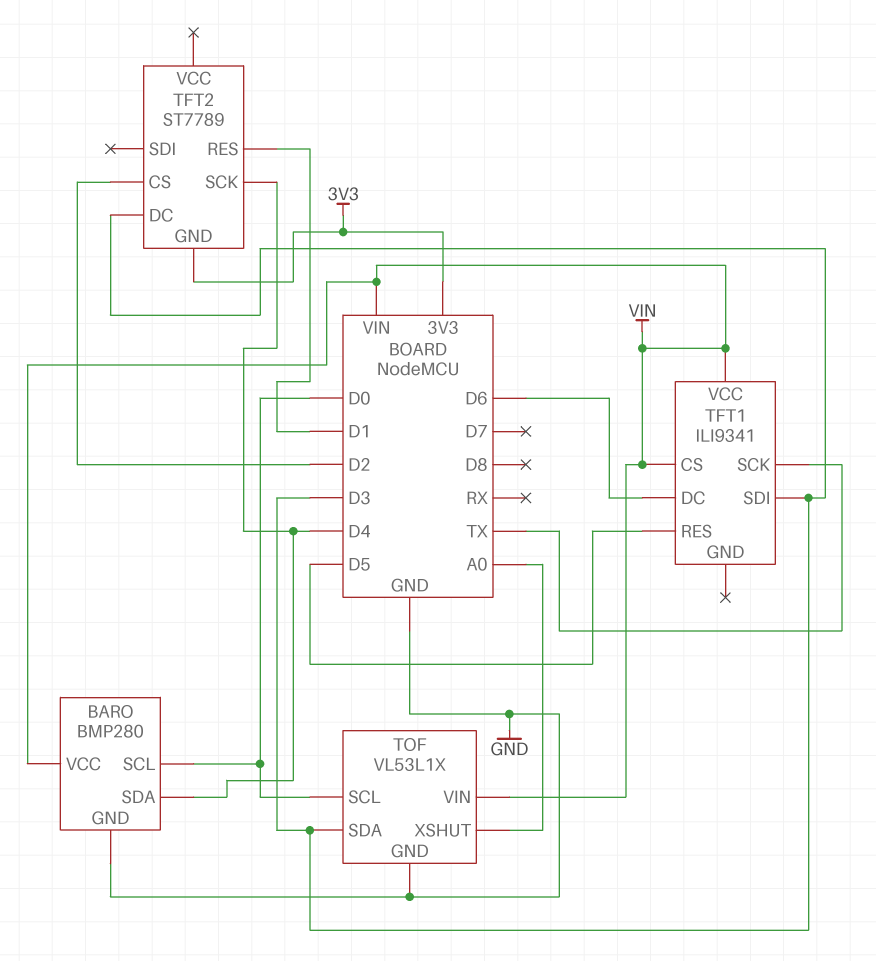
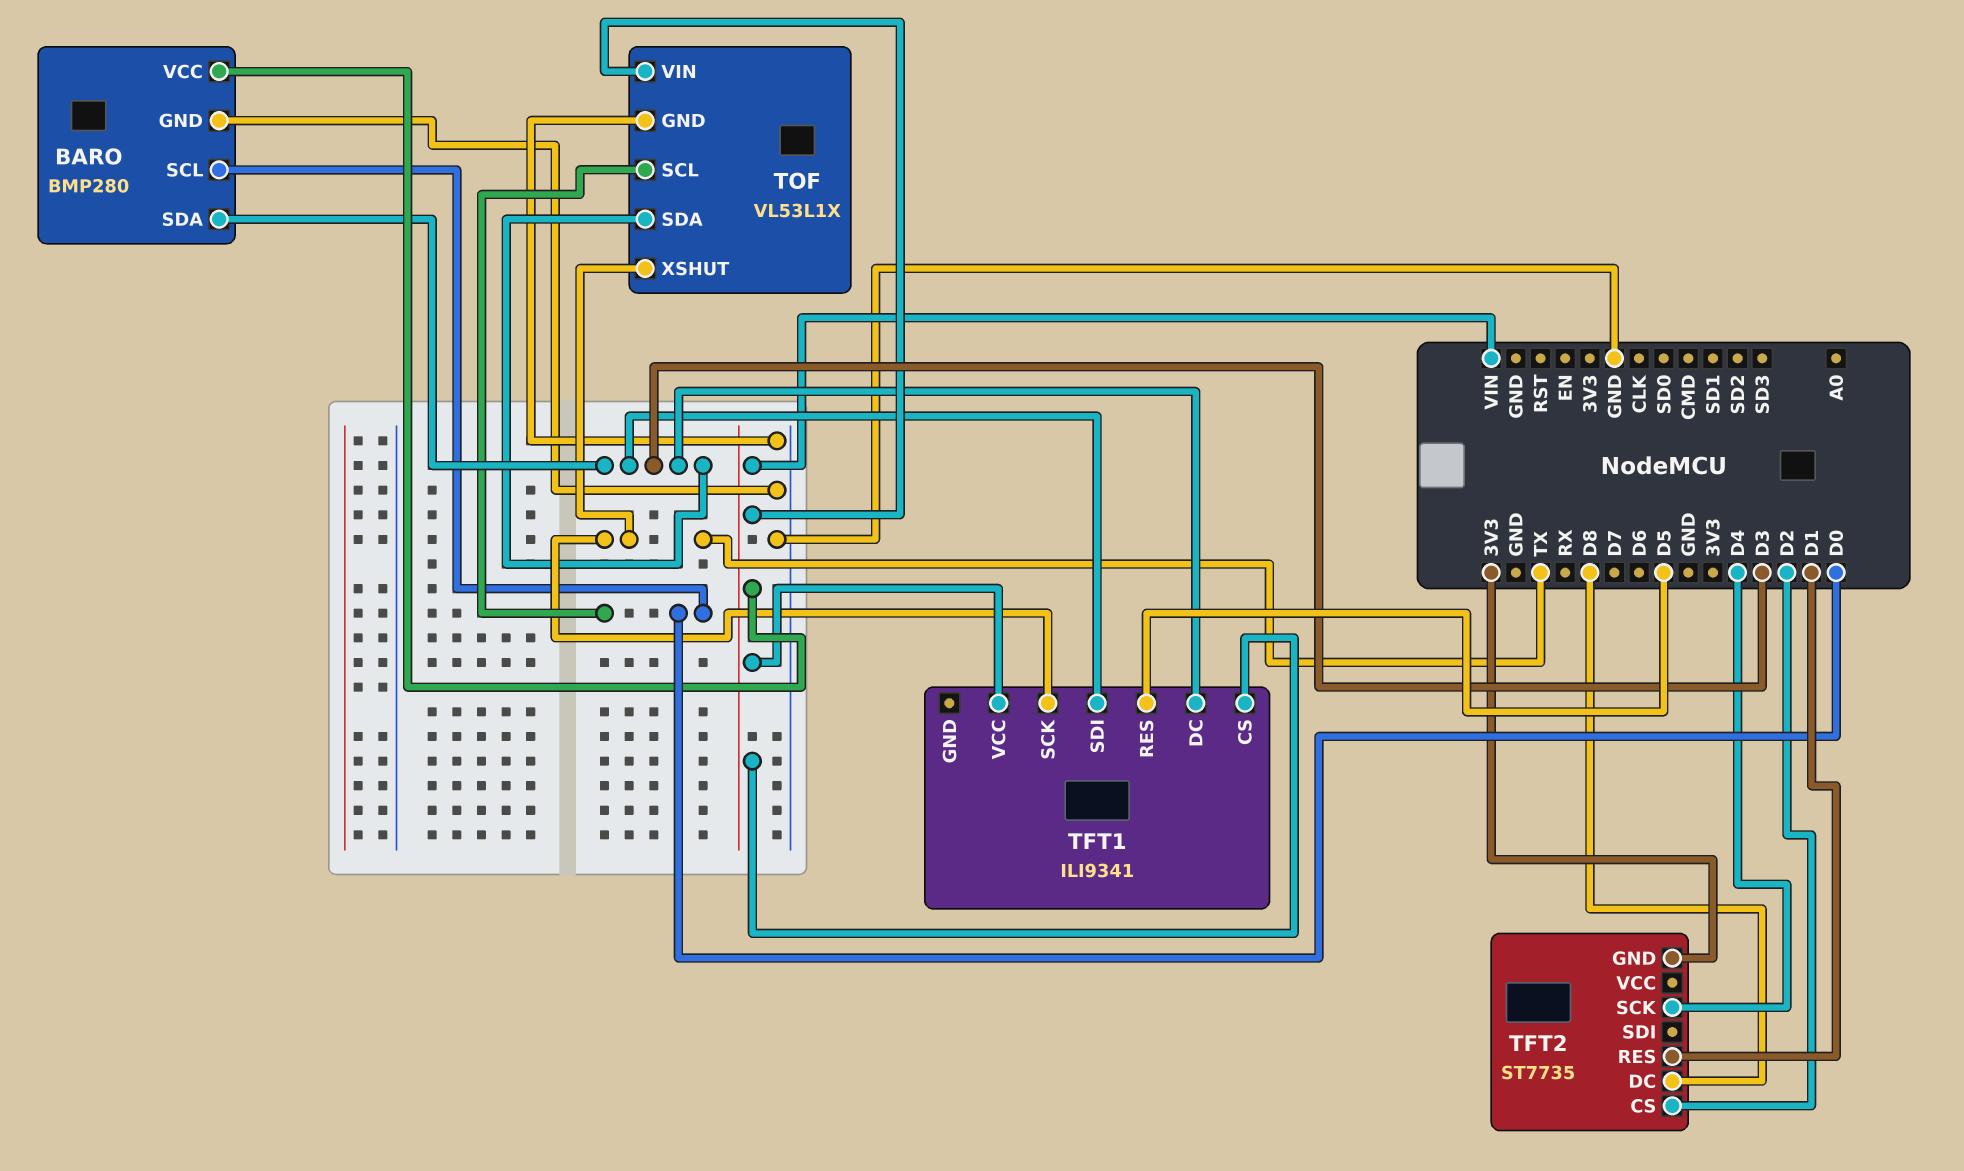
BARO pin SDA: D4 -> D3
TFT1 pin DC: D6 -> D3
TFT2: ST7789 -> ST7735
TFT2 pin DC: D3 -> D8
TOF pin XSHUT: A0 -> TX

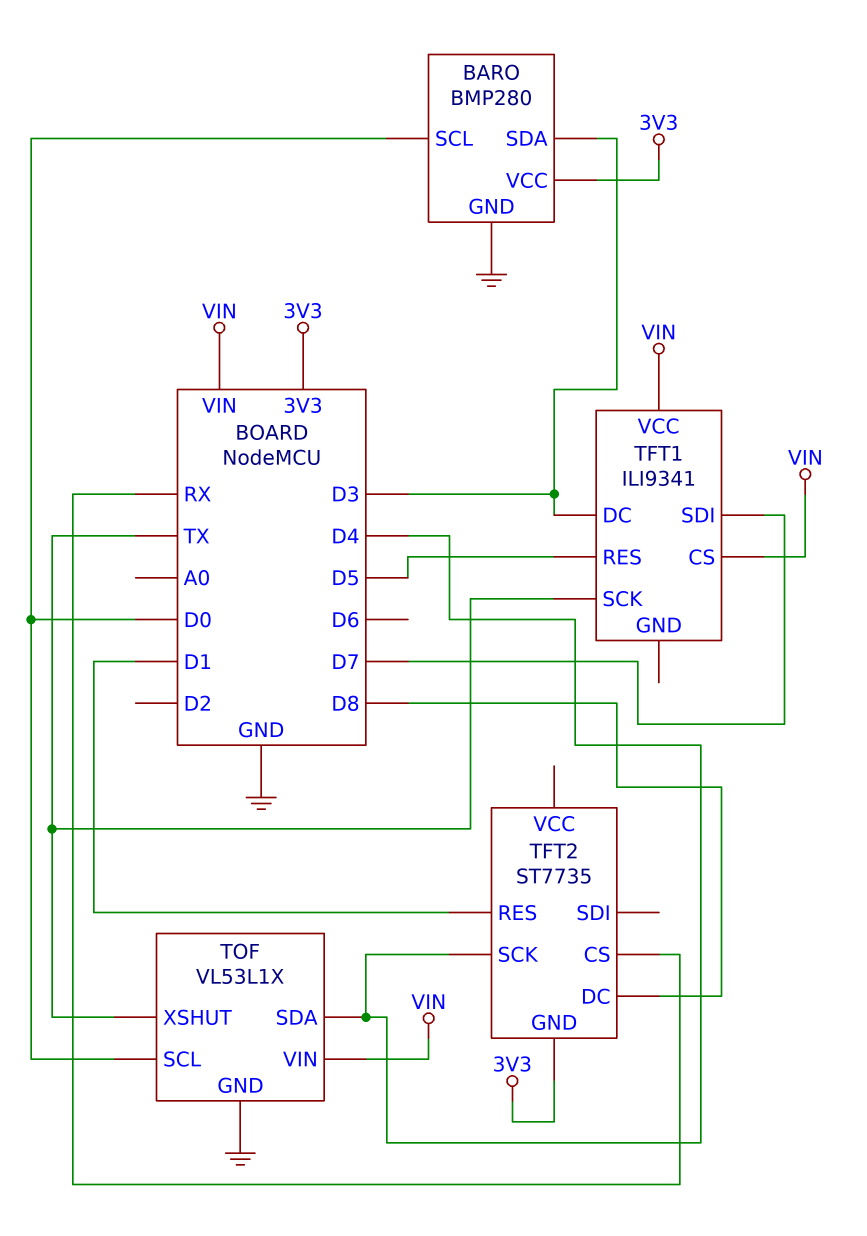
BARO pin VCC: VIN -> 3V3
TFT1 pin SDI: D3 -> D7
TFT2 pin CS: D2 -> RX
TOF pin SDA: D3 -> D4

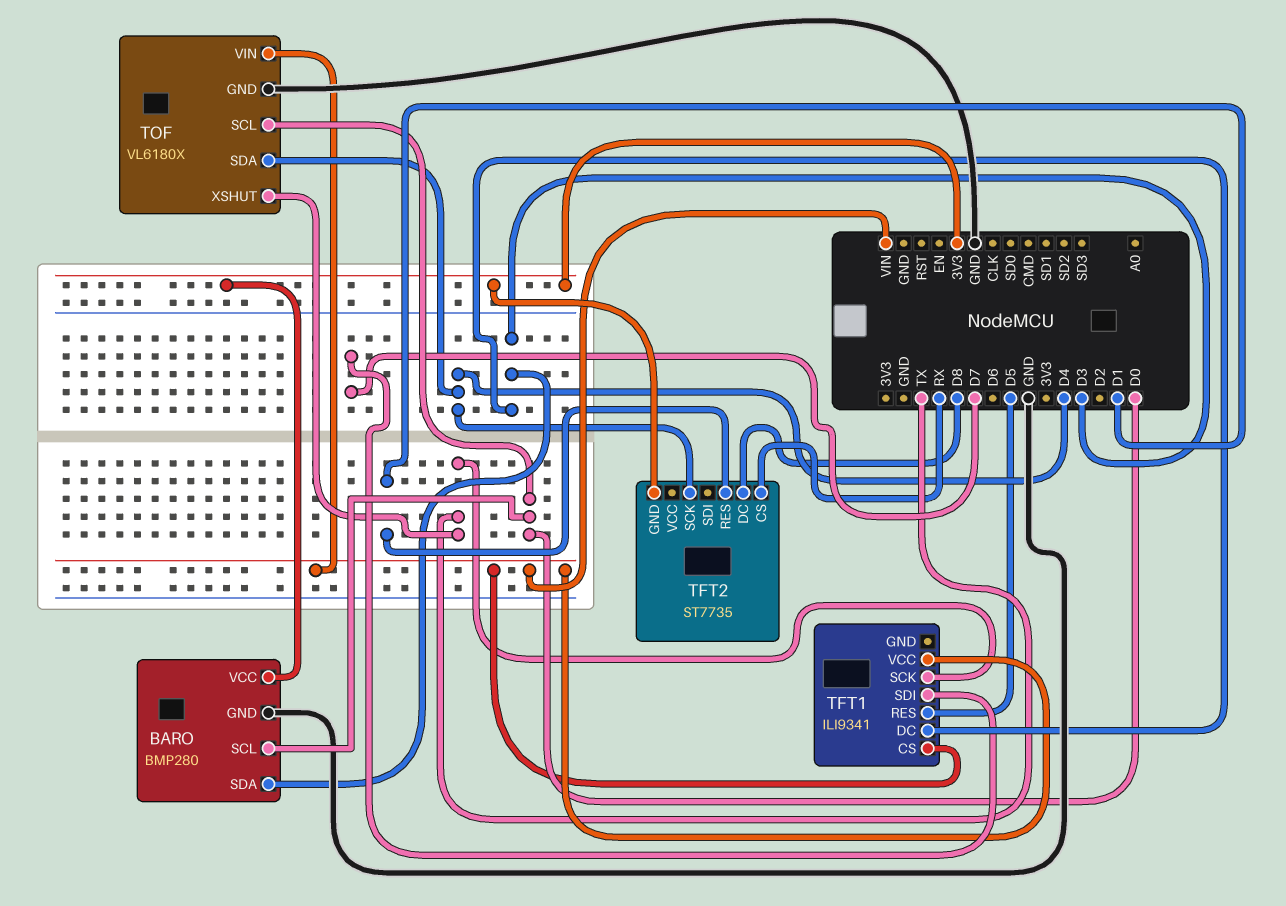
TOF: VL53L1X -> VL6180X

